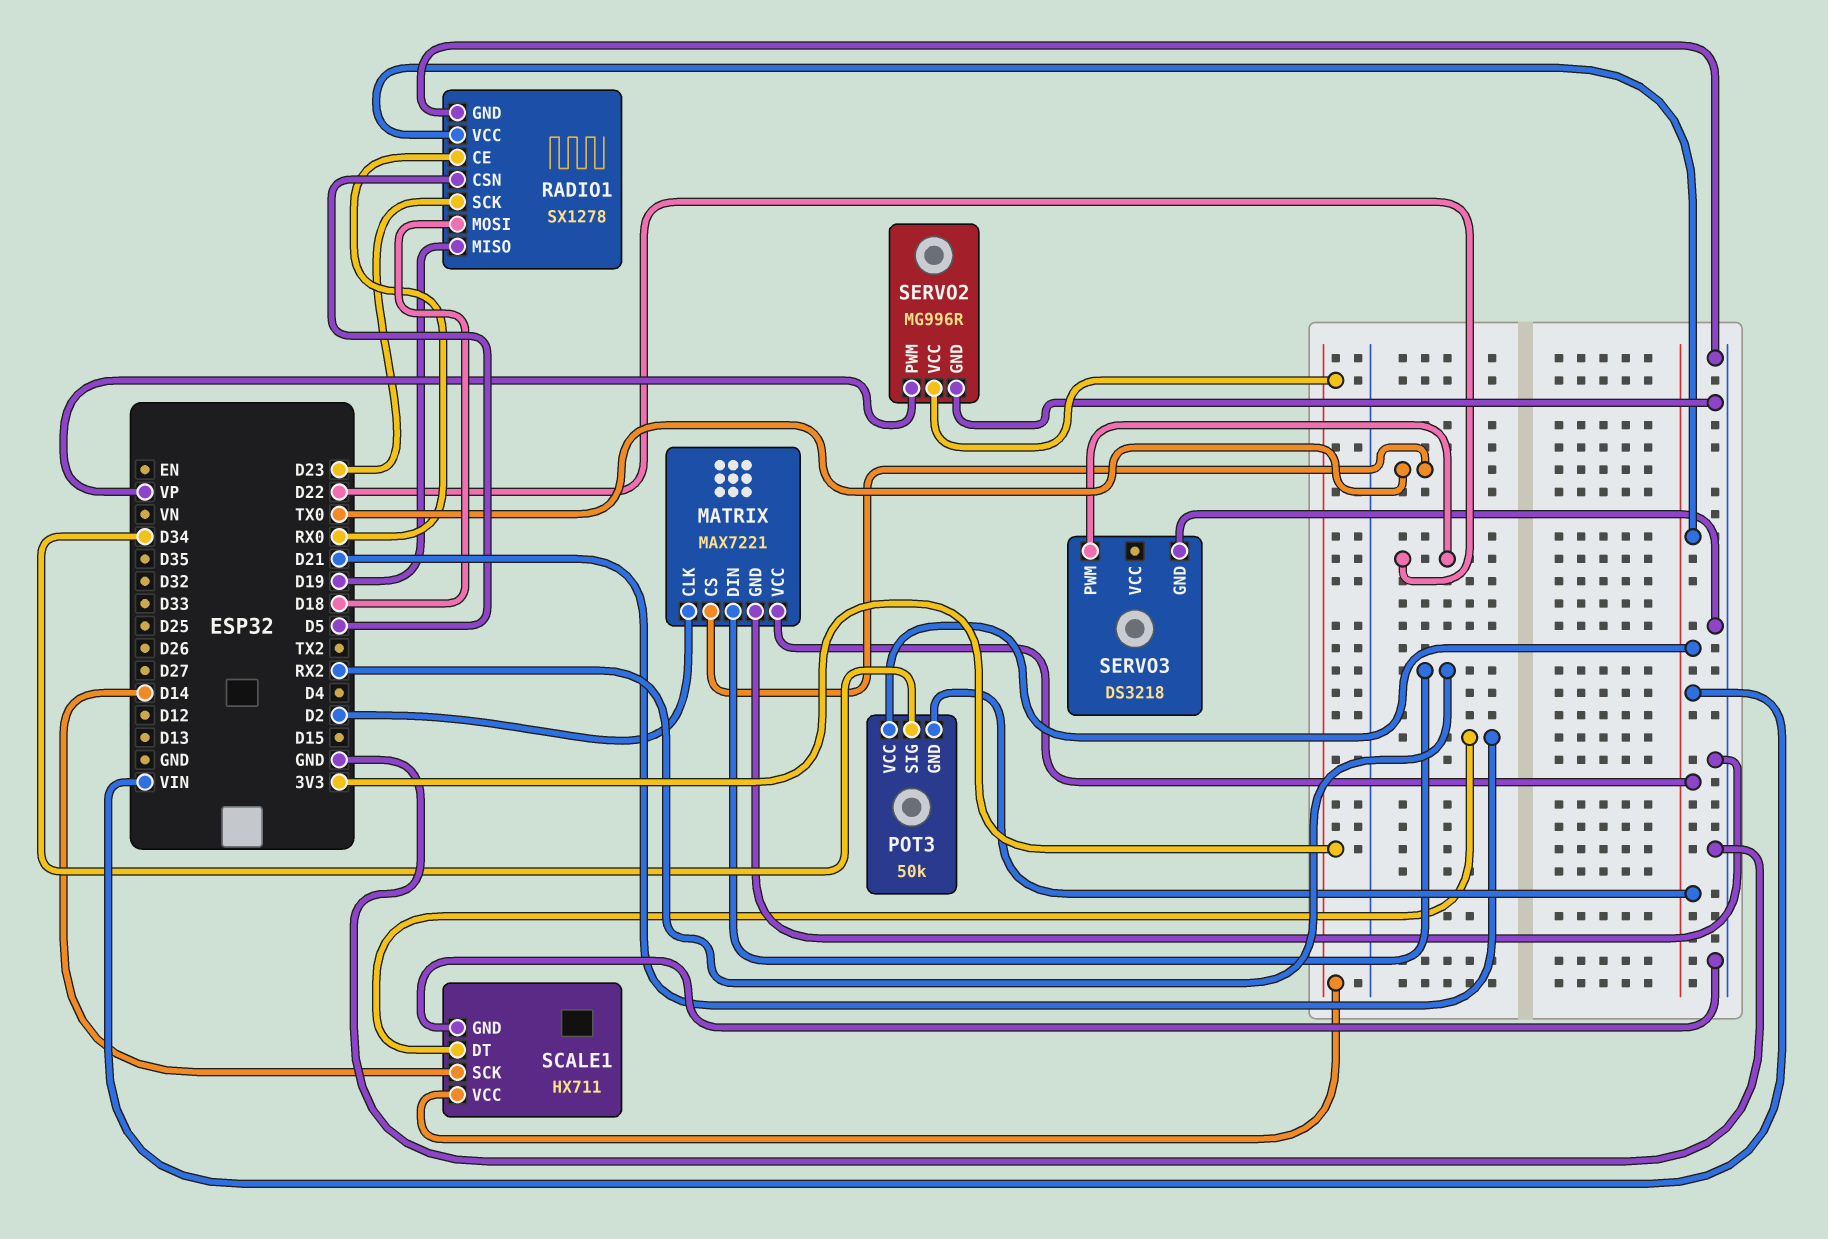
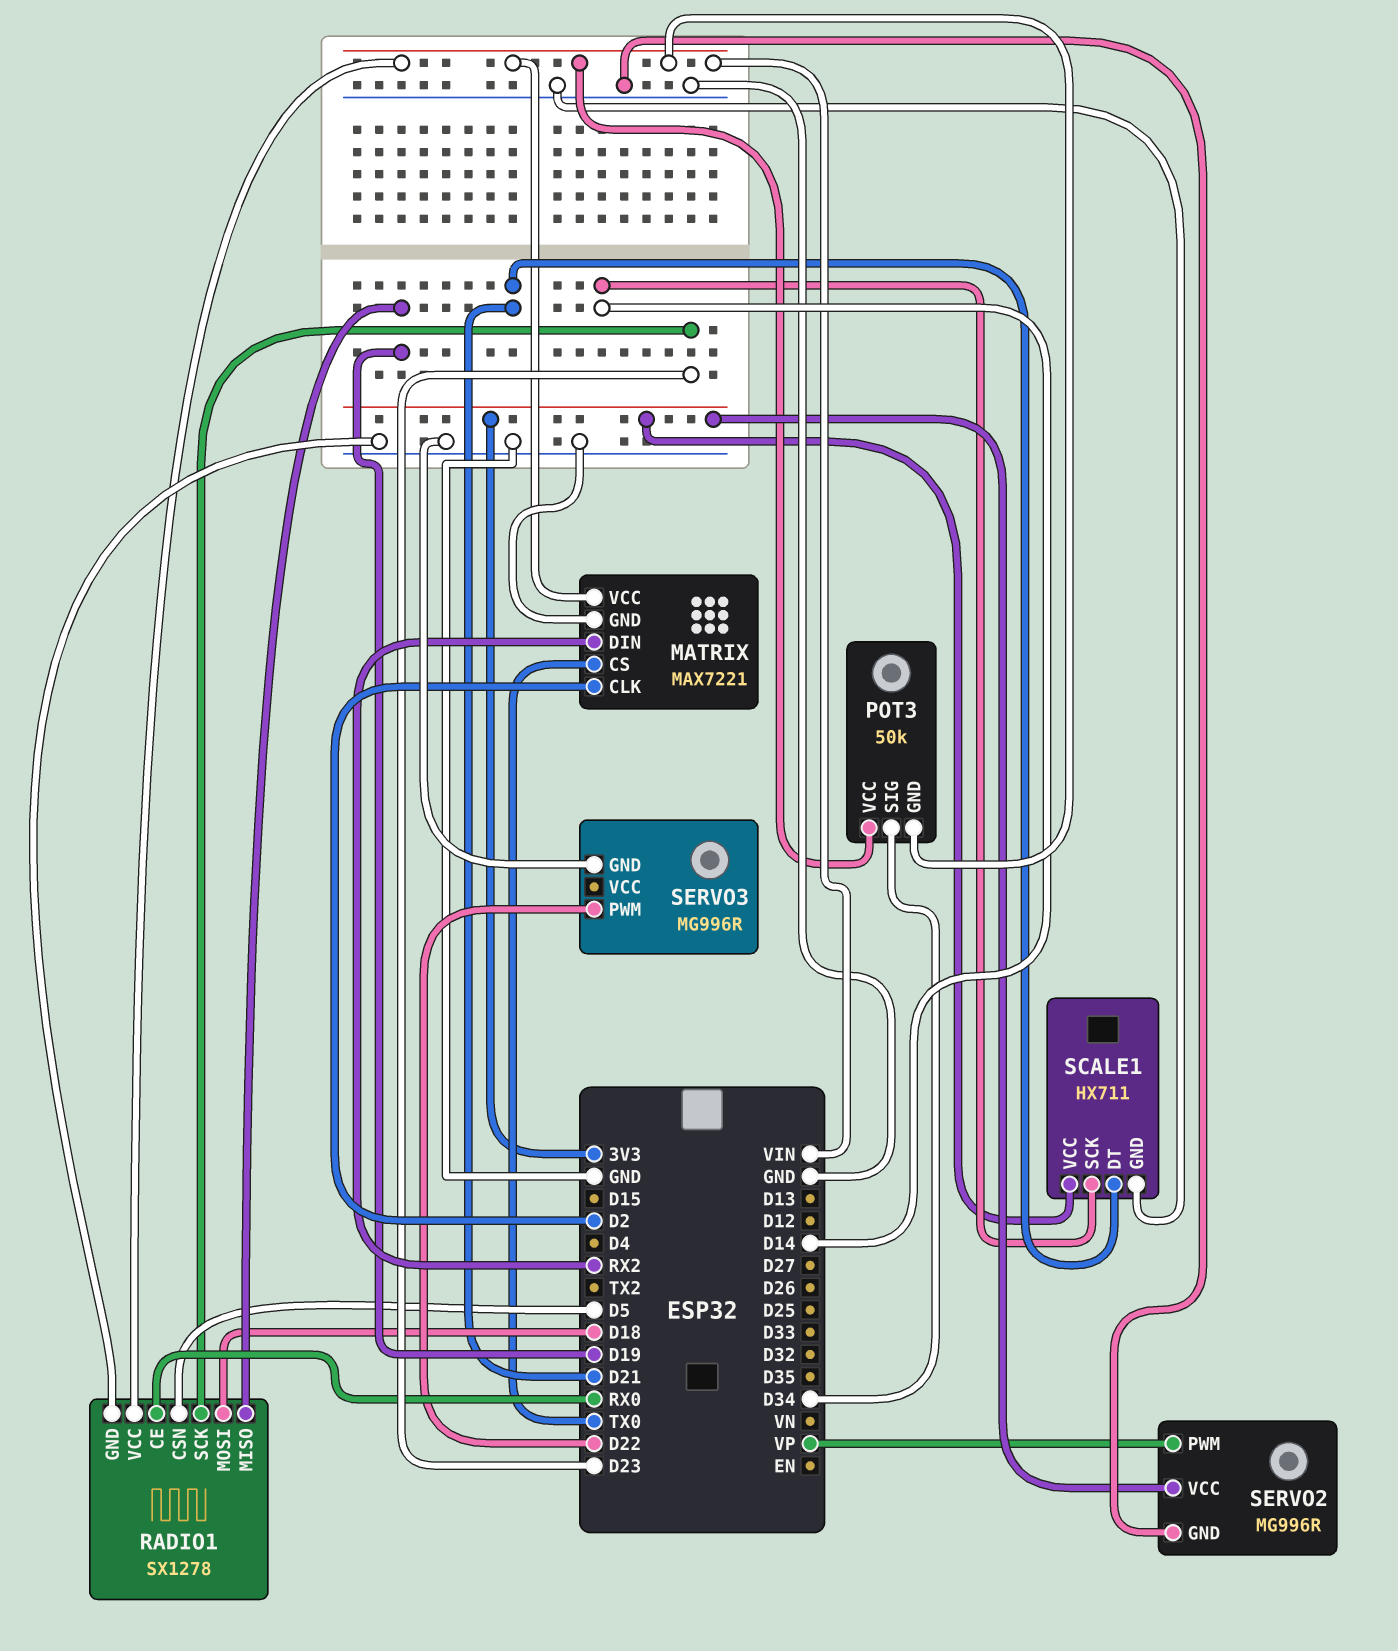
SERVO3: DS3218 -> MG996R

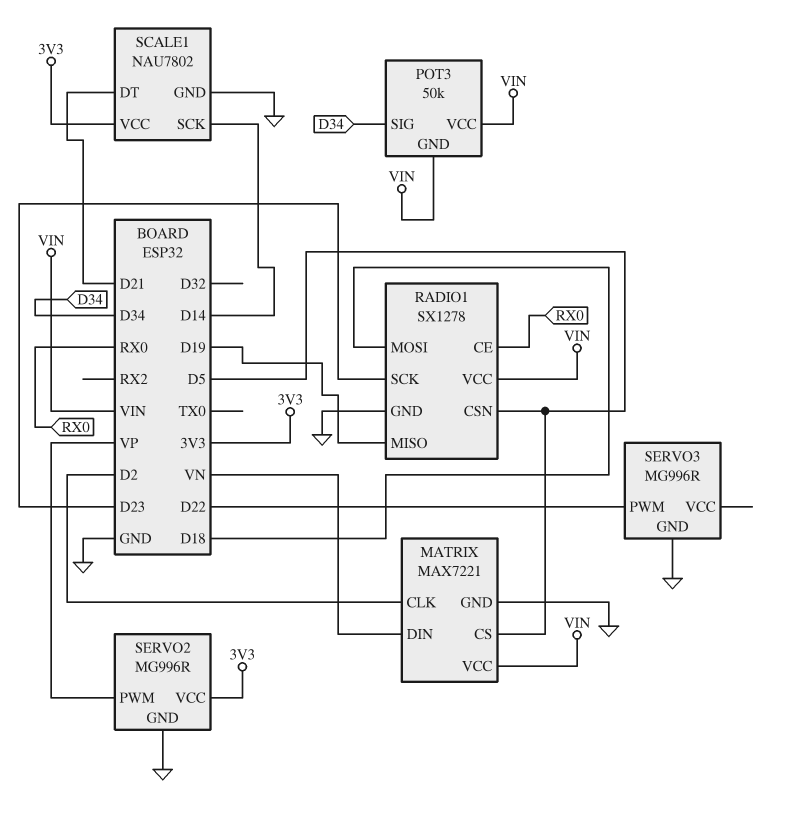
MATRIX pin CS: TX0 -> D5
MATRIX pin DIN: RX2 -> VN
SCALE1: HX711 -> NAU7802

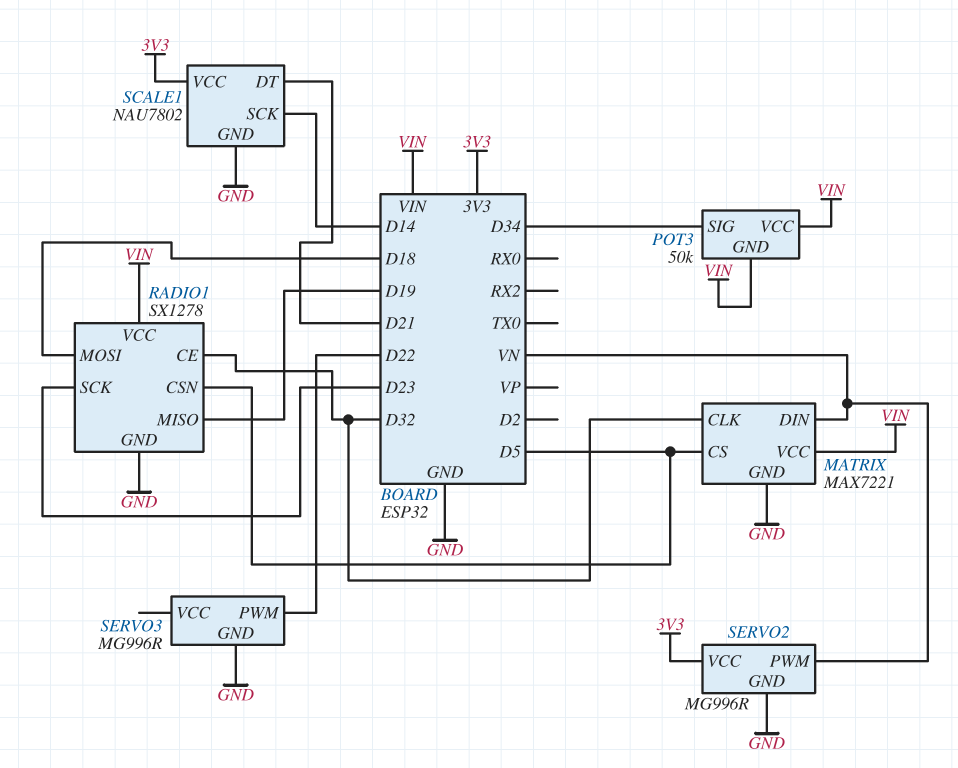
MATRIX pin CLK: D2 -> D32
RADIO1 pin CE: RX0 -> D32
SERVO2 pin PWM: VP -> VN

